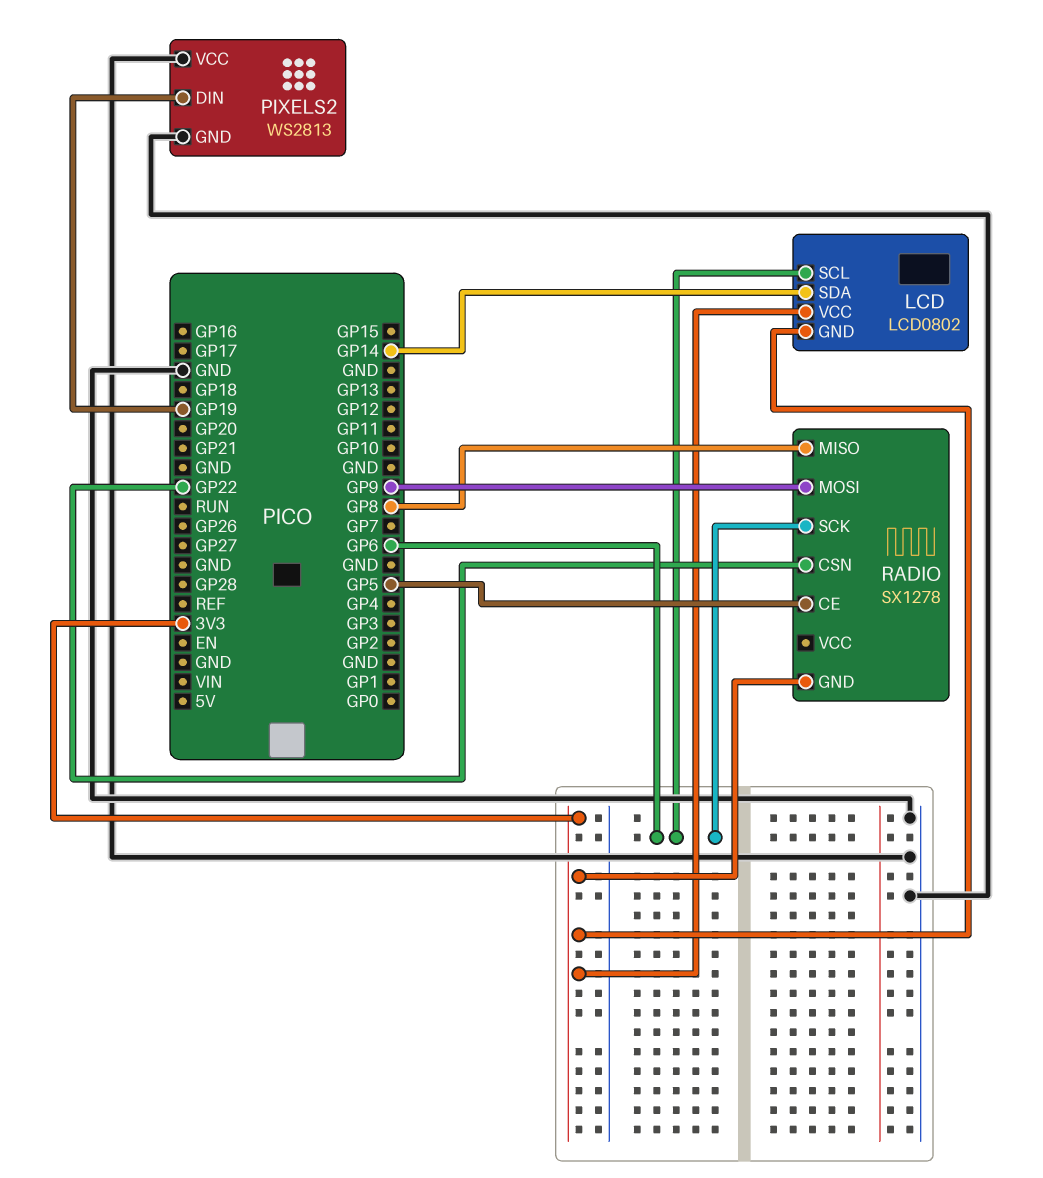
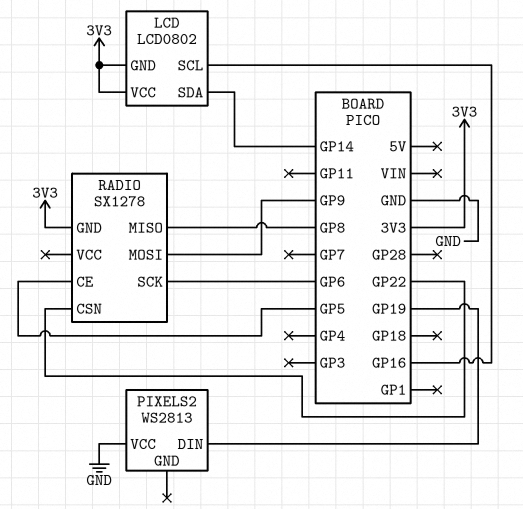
LCD pin SCL: GP6 -> GP16
PIXELS2 pin GND: GND -> none

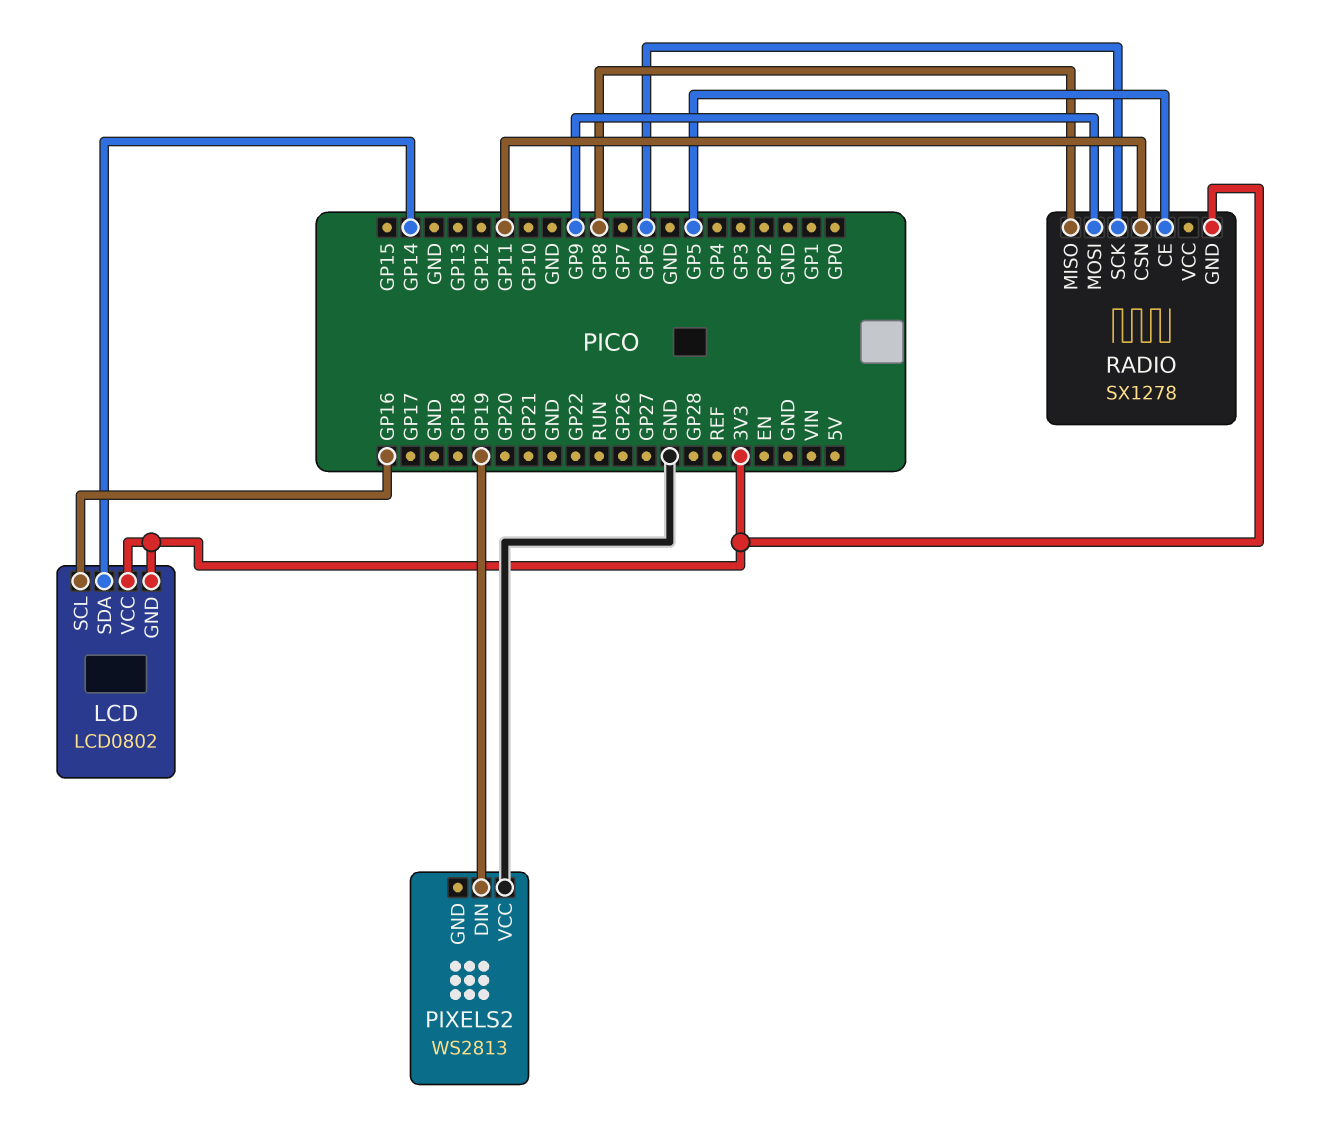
RADIO pin CSN: GP22 -> GP11

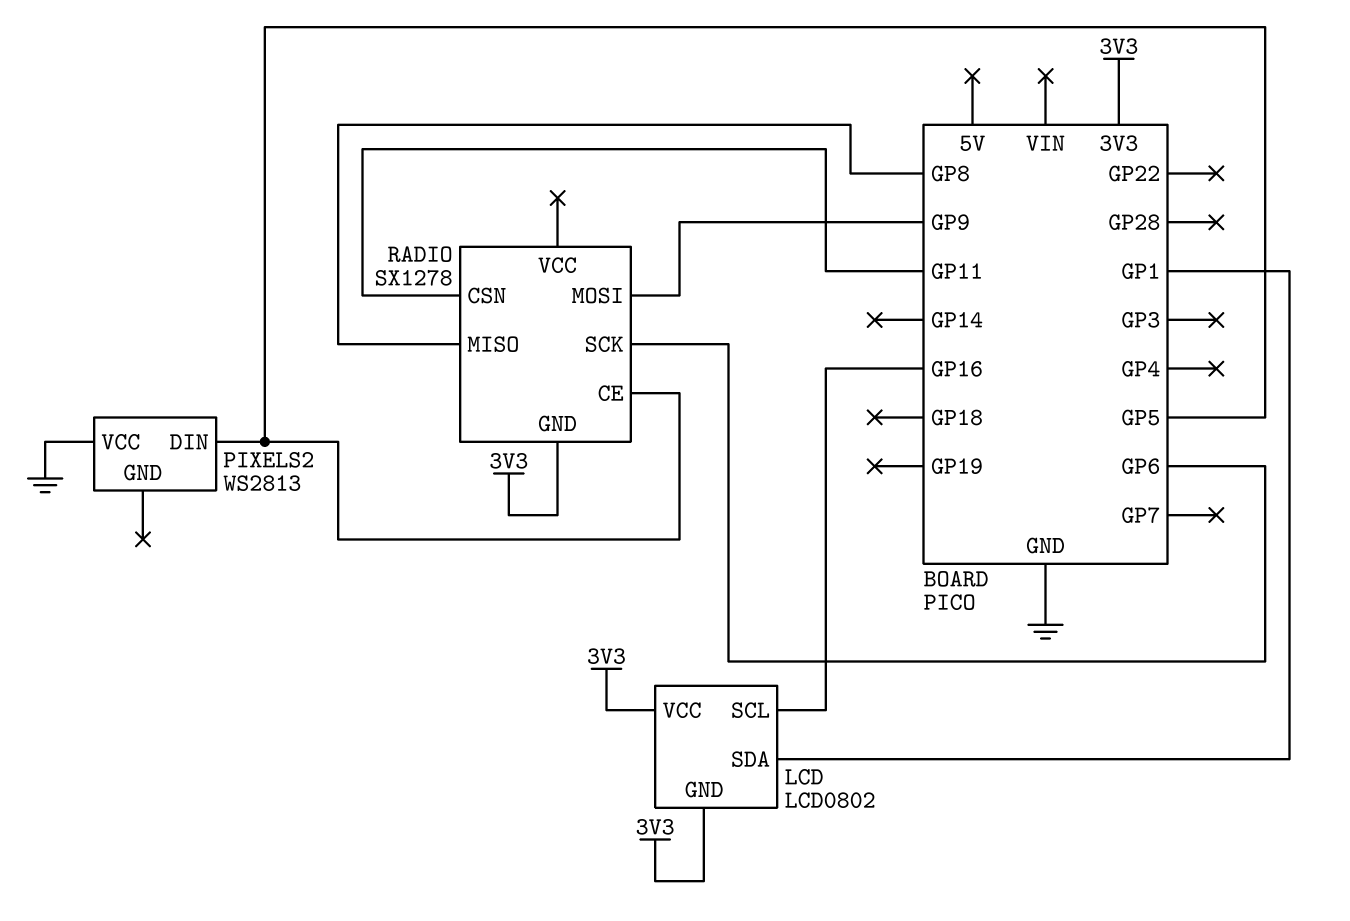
LCD pin SDA: GP14 -> GP1
PIXELS2 pin DIN: GP19 -> GP5

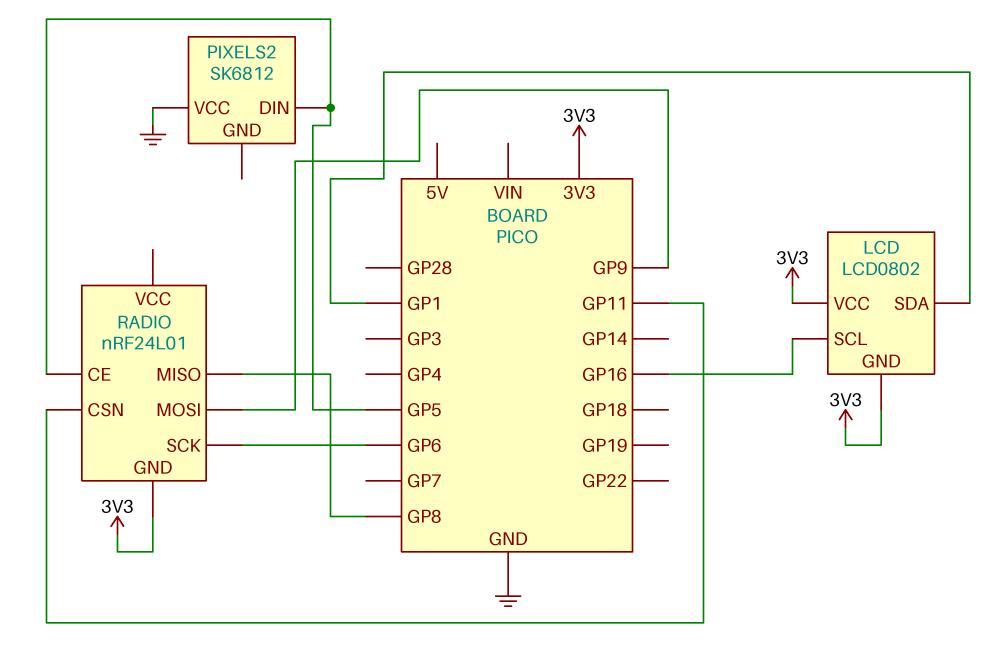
PIXELS2: WS2813 -> SK6812
RADIO: SX1278 -> nRF24L01

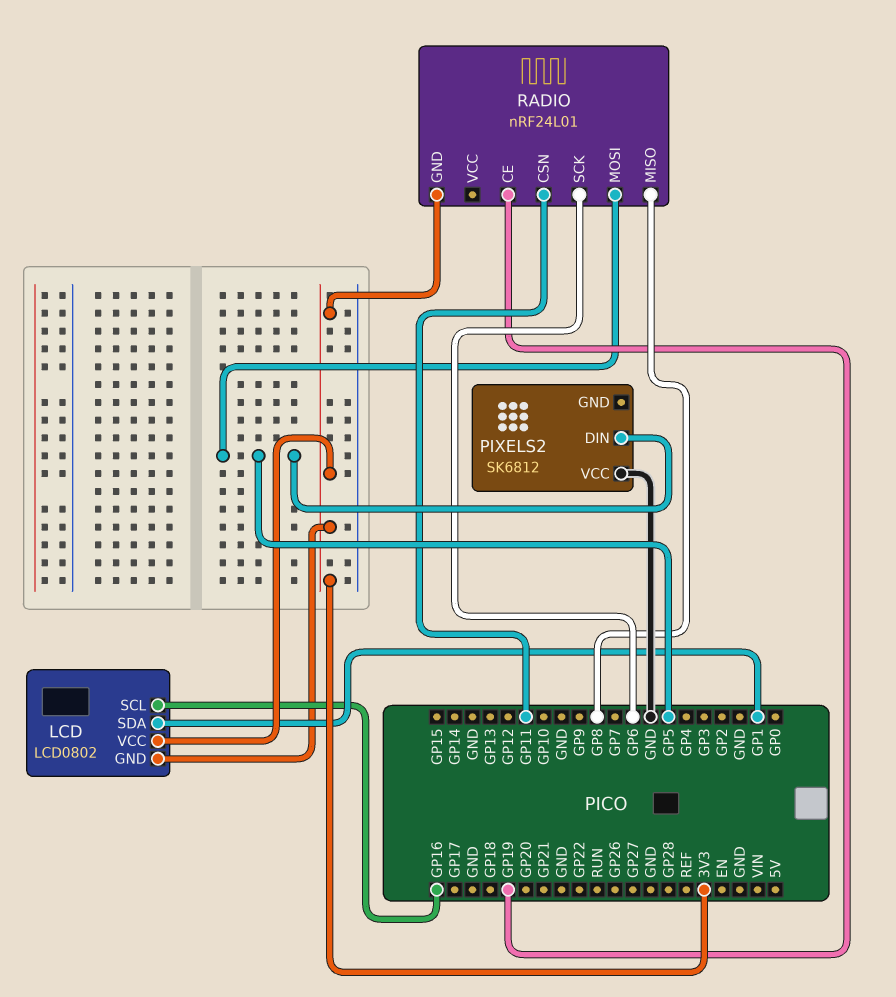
RADIO pin CE: GP5 -> GP19
RADIO pin MOSI: GP9 -> GP5

